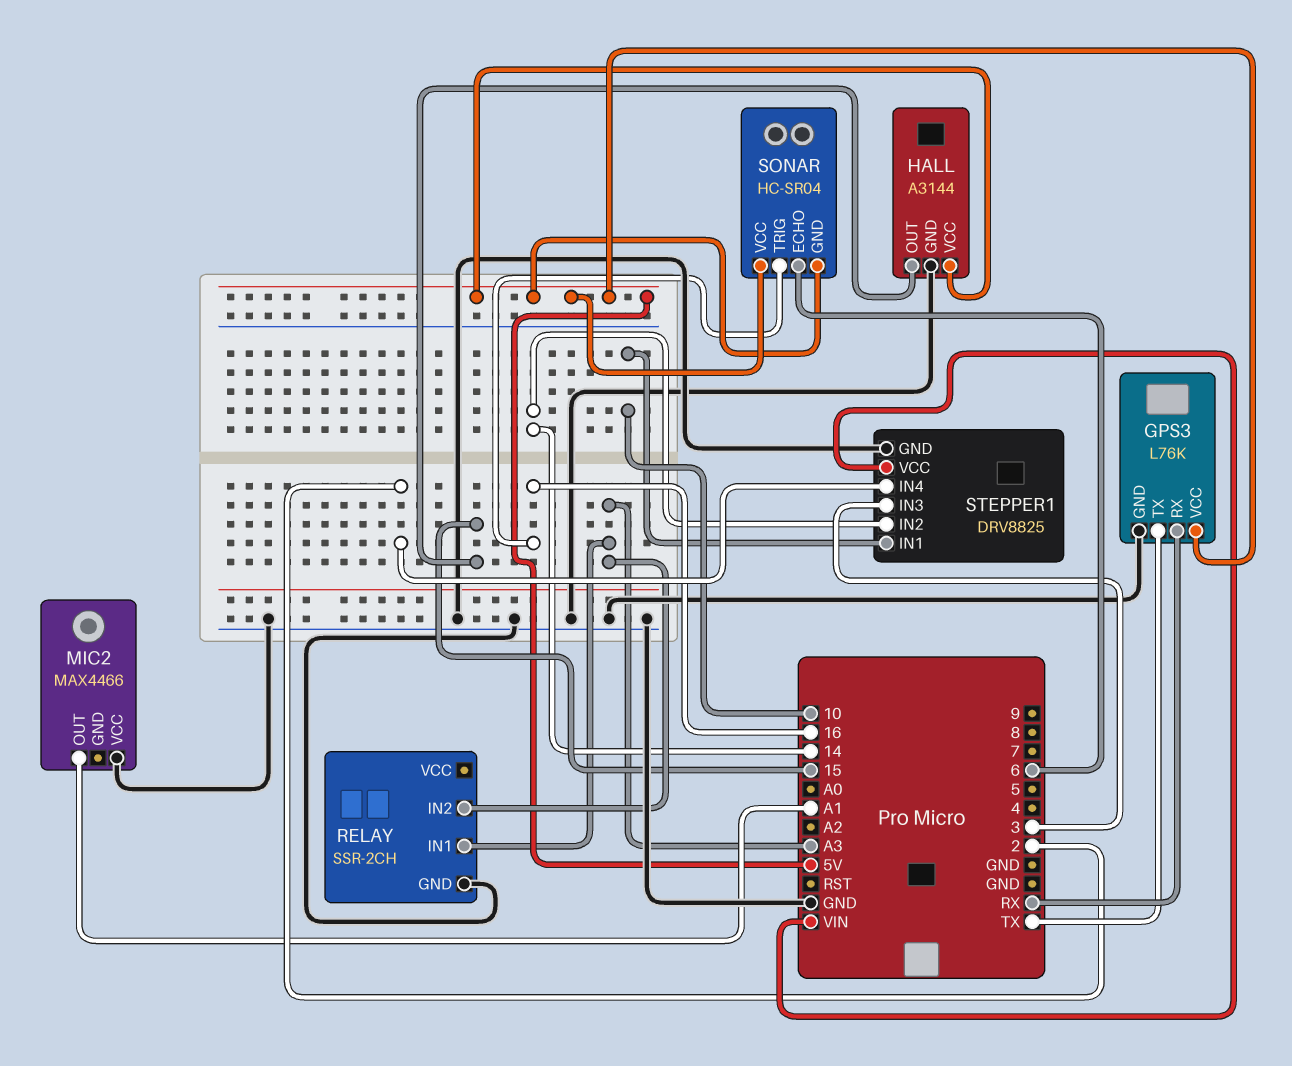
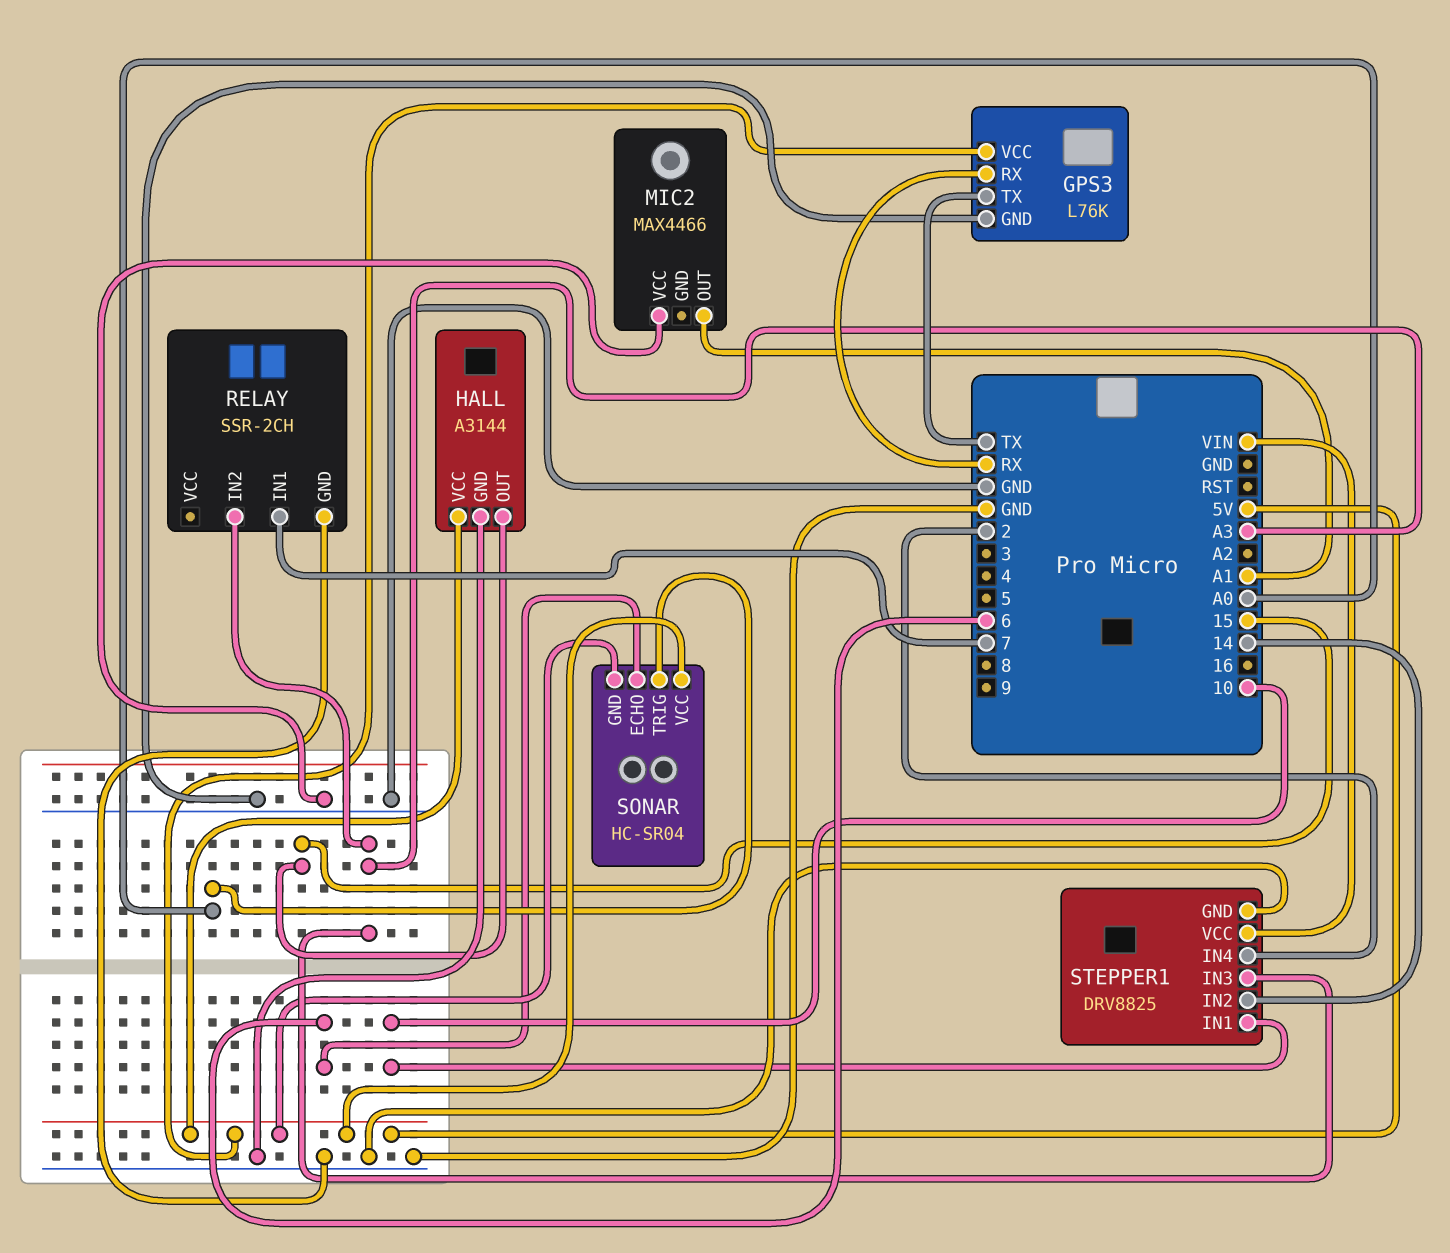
RELAY pin IN1: A3 -> 7
SONAR pin TRIG: 16 -> A0
STEPPER1 pin IN3: 3 -> A3

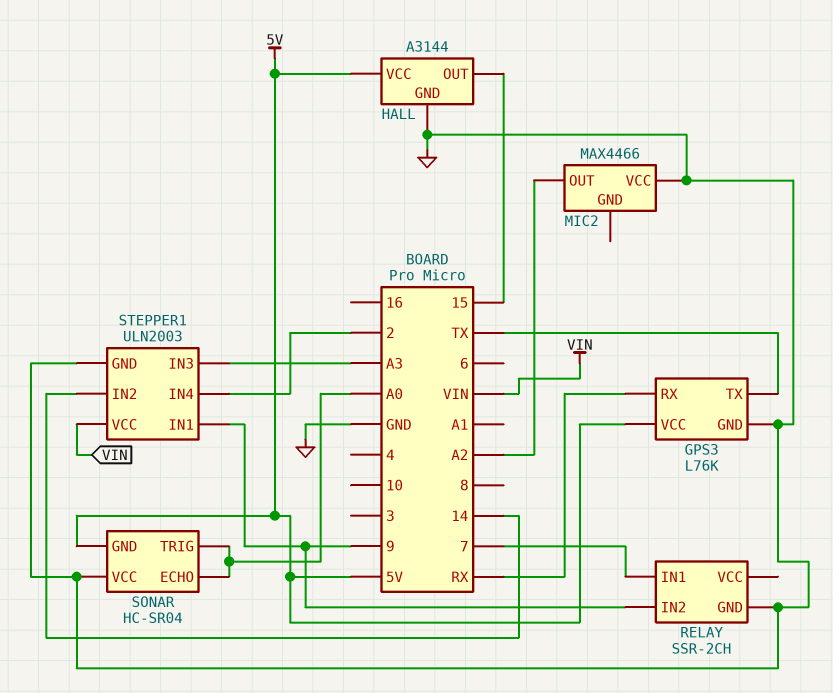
MIC2 pin OUT: A1 -> A2
RELAY pin IN2: A3 -> 9
SONAR pin ECHO: 6 -> A0
SONAR pin VCC: 5V -> GND
STEPPER1: DRV8825 -> ULN2003
STEPPER1 pin IN1: 10 -> 9

